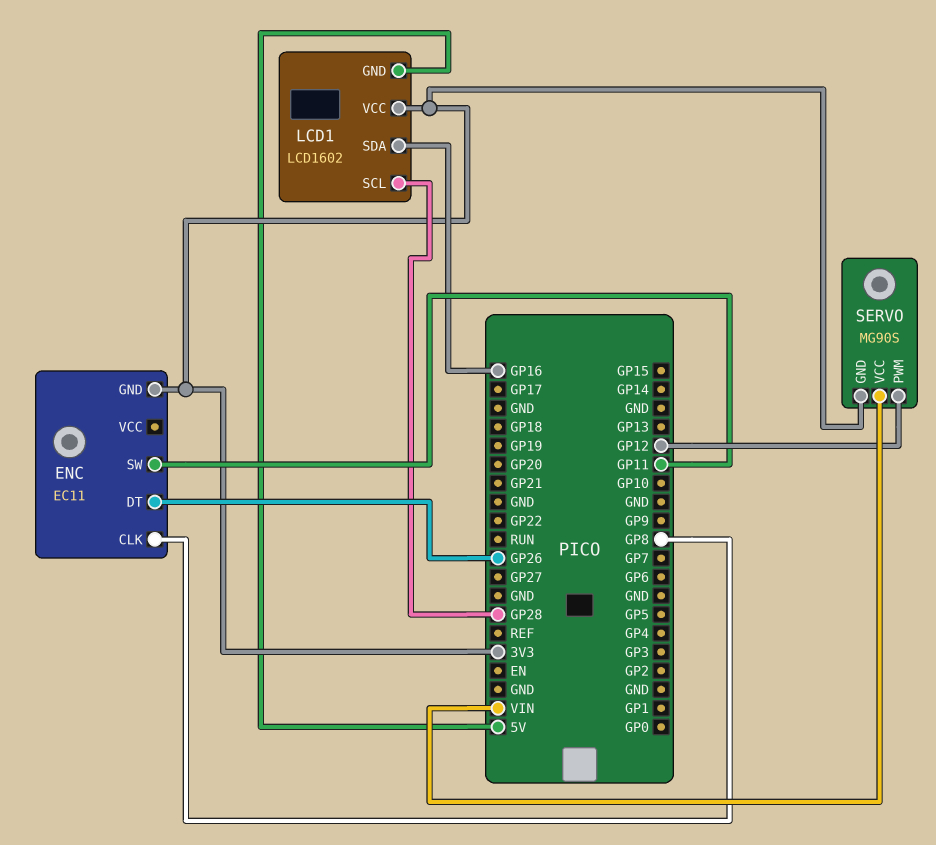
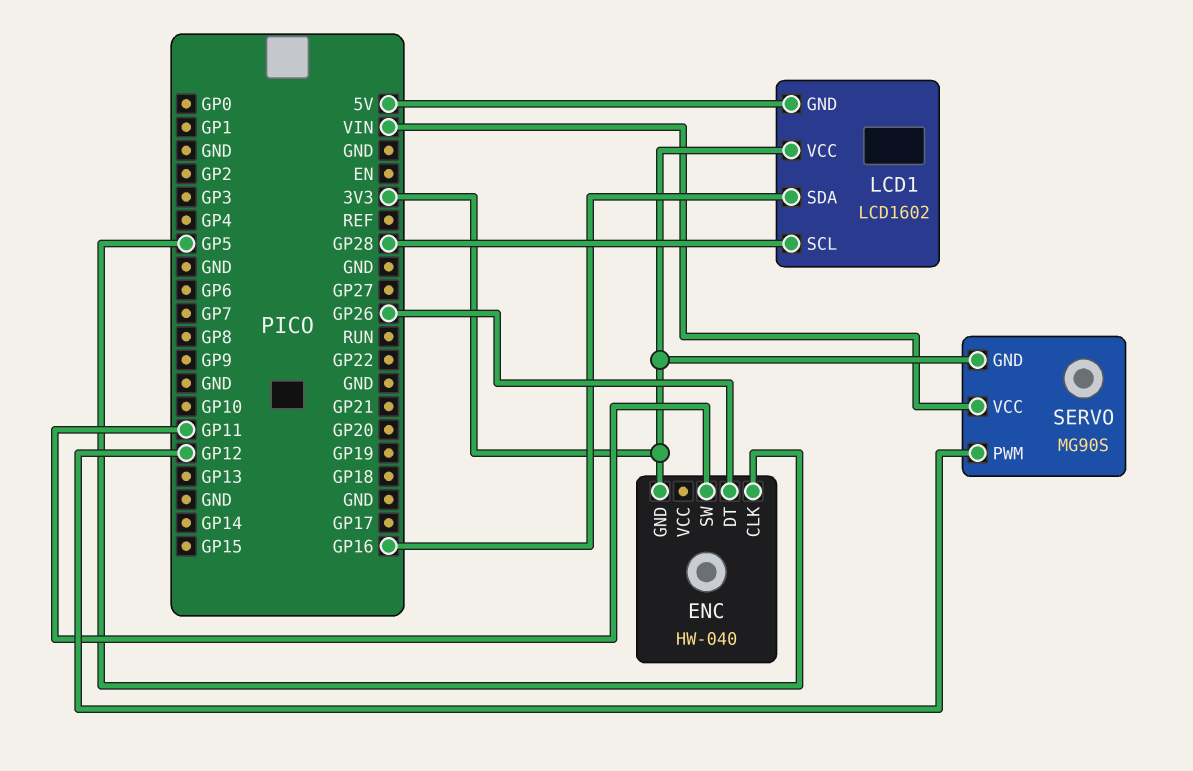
ENC: EC11 -> HW-040
ENC pin CLK: GP8 -> GP5

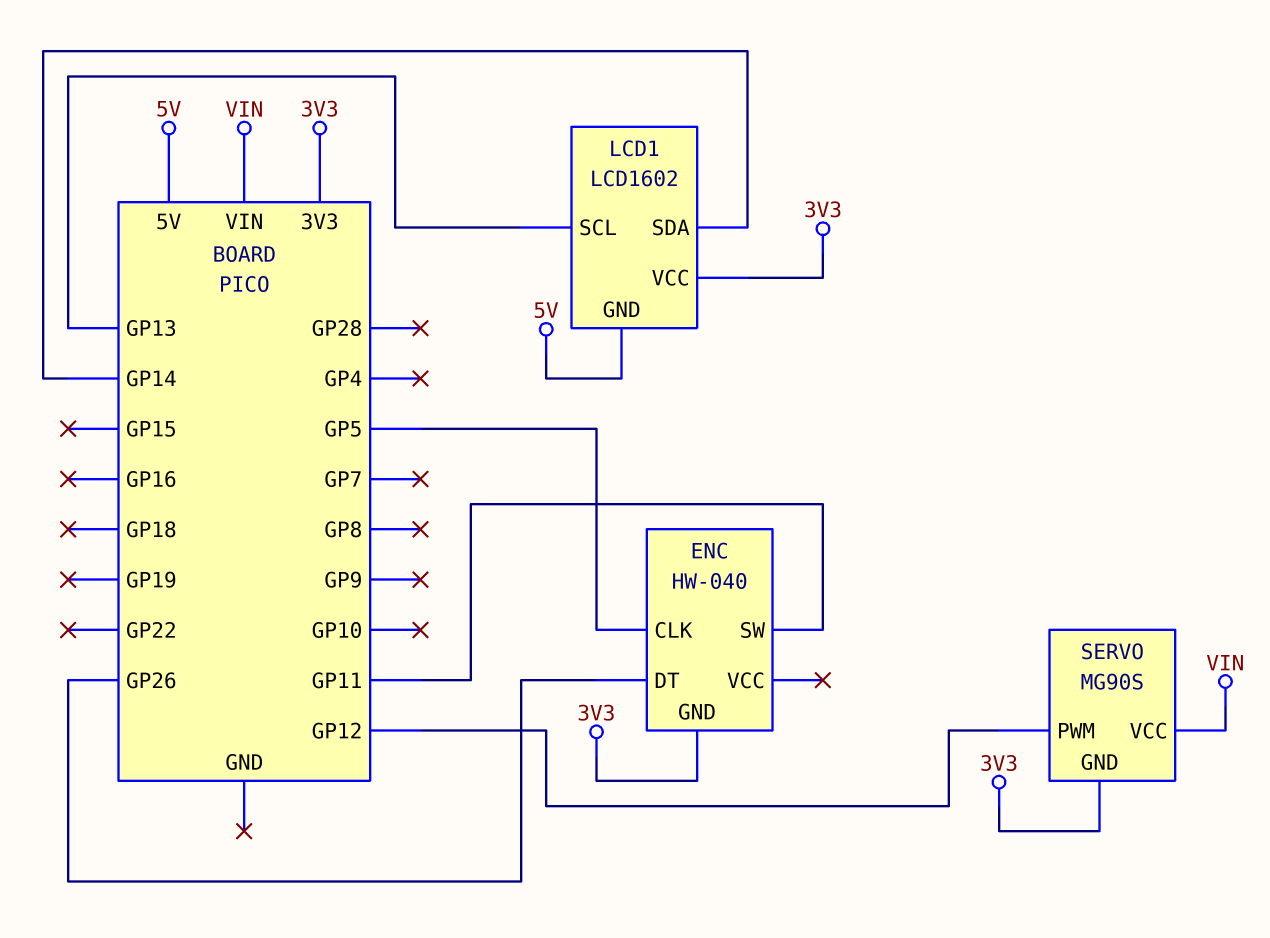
LCD1 pin SCL: GP28 -> GP13
LCD1 pin SDA: GP16 -> GP14

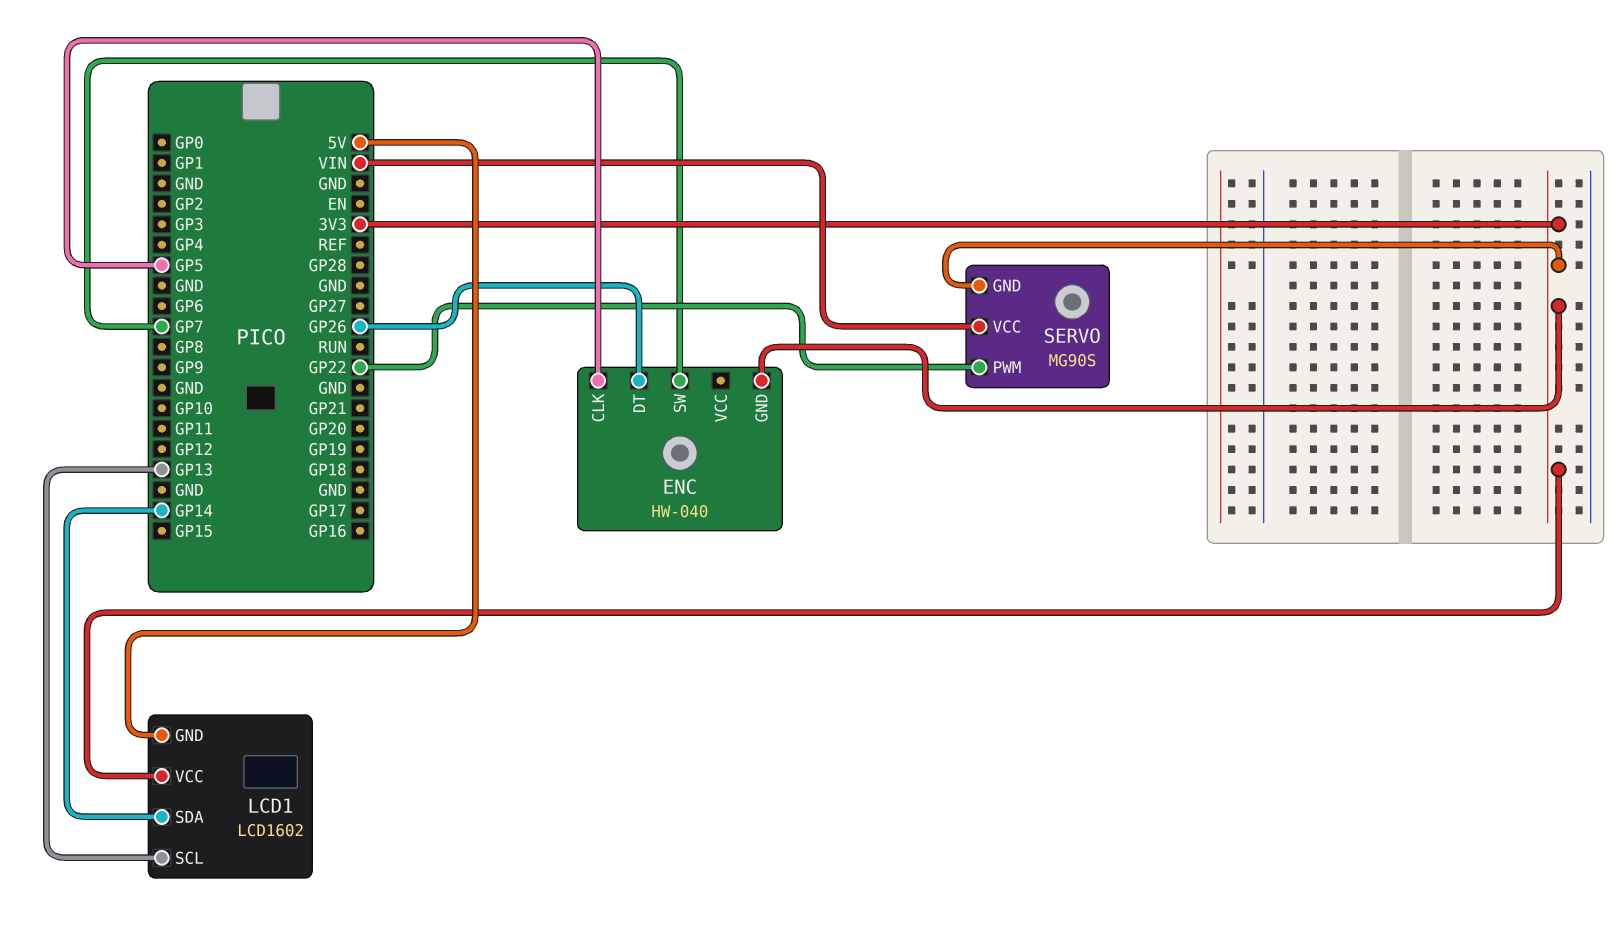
ENC pin SW: GP11 -> GP7
SERVO pin PWM: GP12 -> GP22

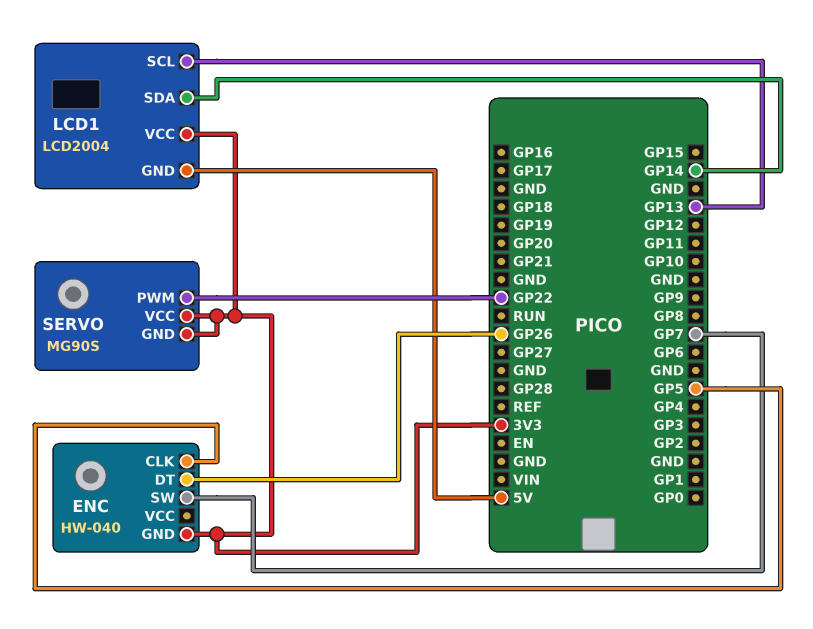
LCD1: LCD1602 -> LCD2004
SERVO pin VCC: VIN -> 3V3

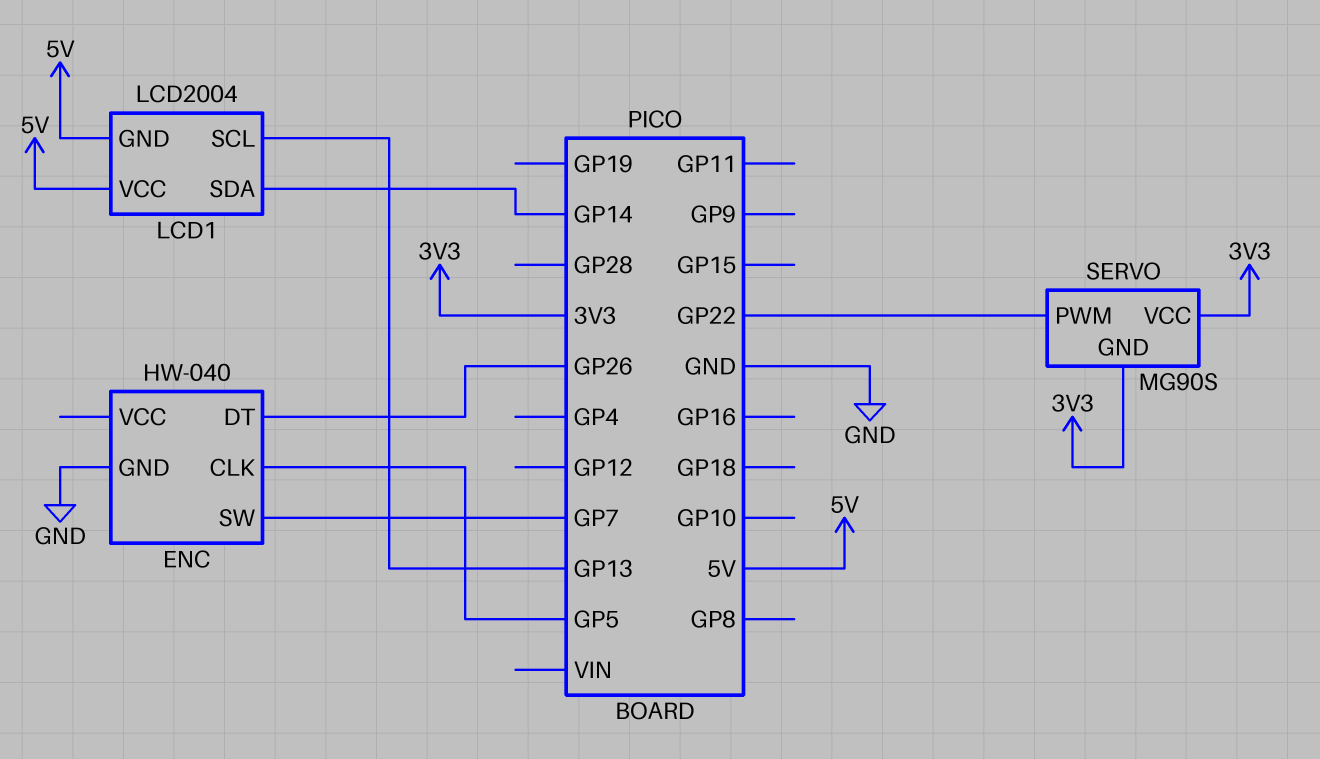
ENC pin GND: 3V3 -> GND
LCD1 pin VCC: 3V3 -> 5V

